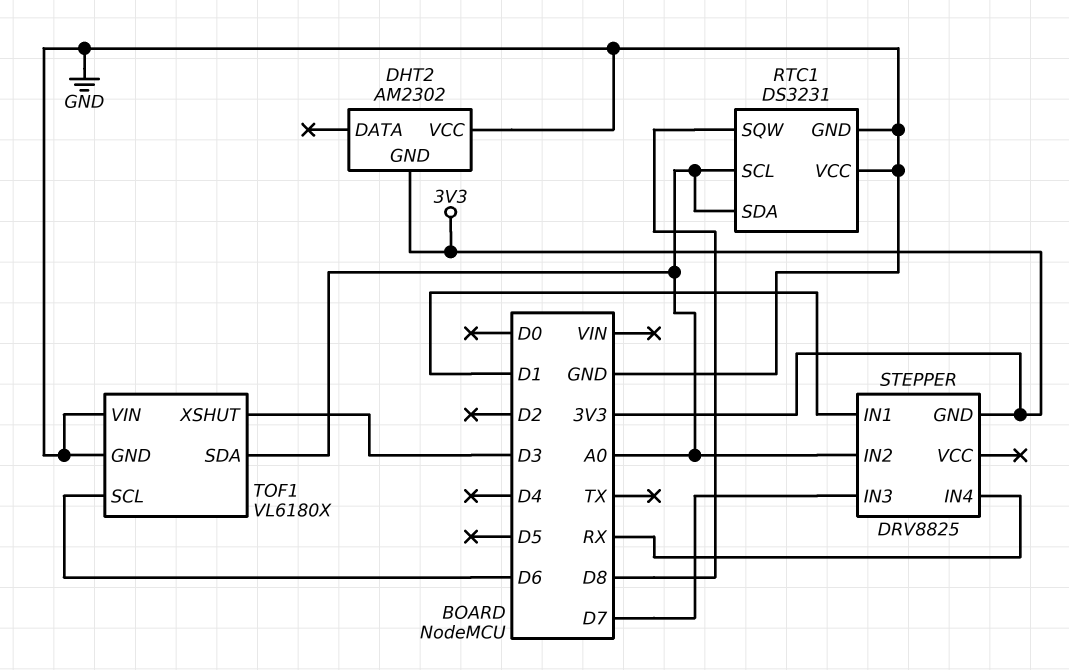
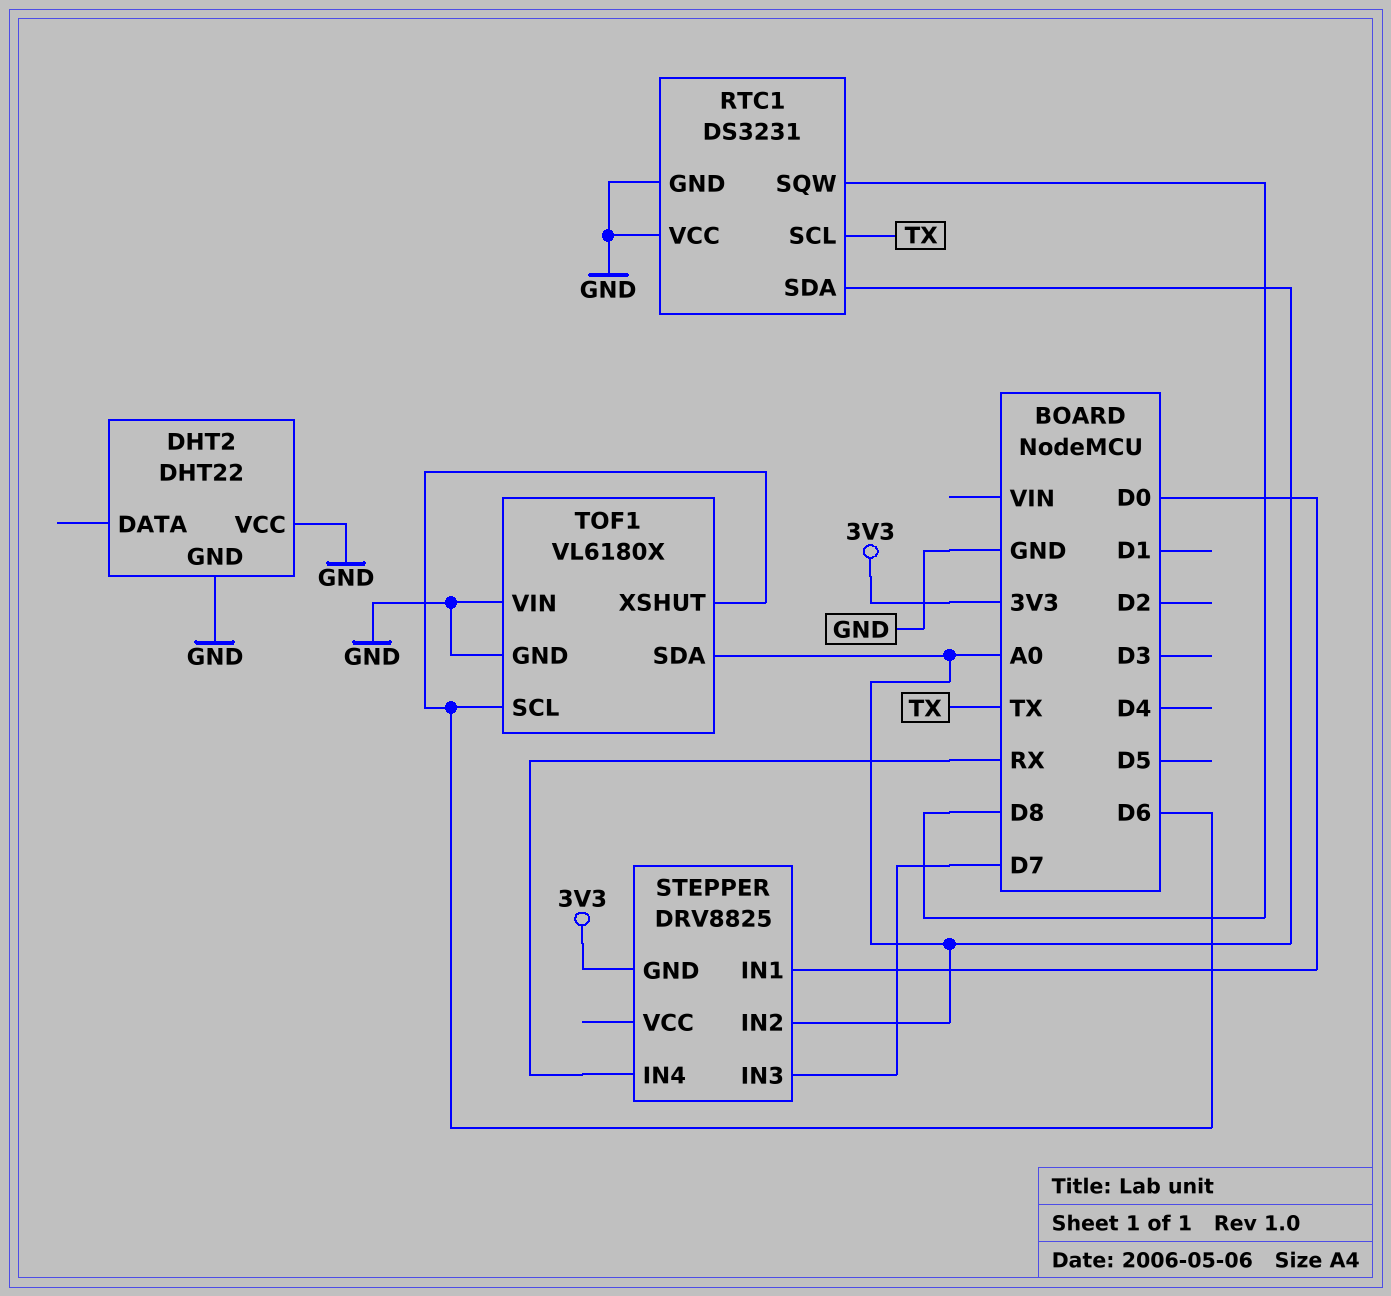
DHT2: AM2302 -> DHT22
DHT2 pin GND: 3V3 -> GND
RTC1 pin SCL: A0 -> TX
STEPPER pin IN1: D1 -> D0
TOF1 pin XSHUT: D3 -> D6

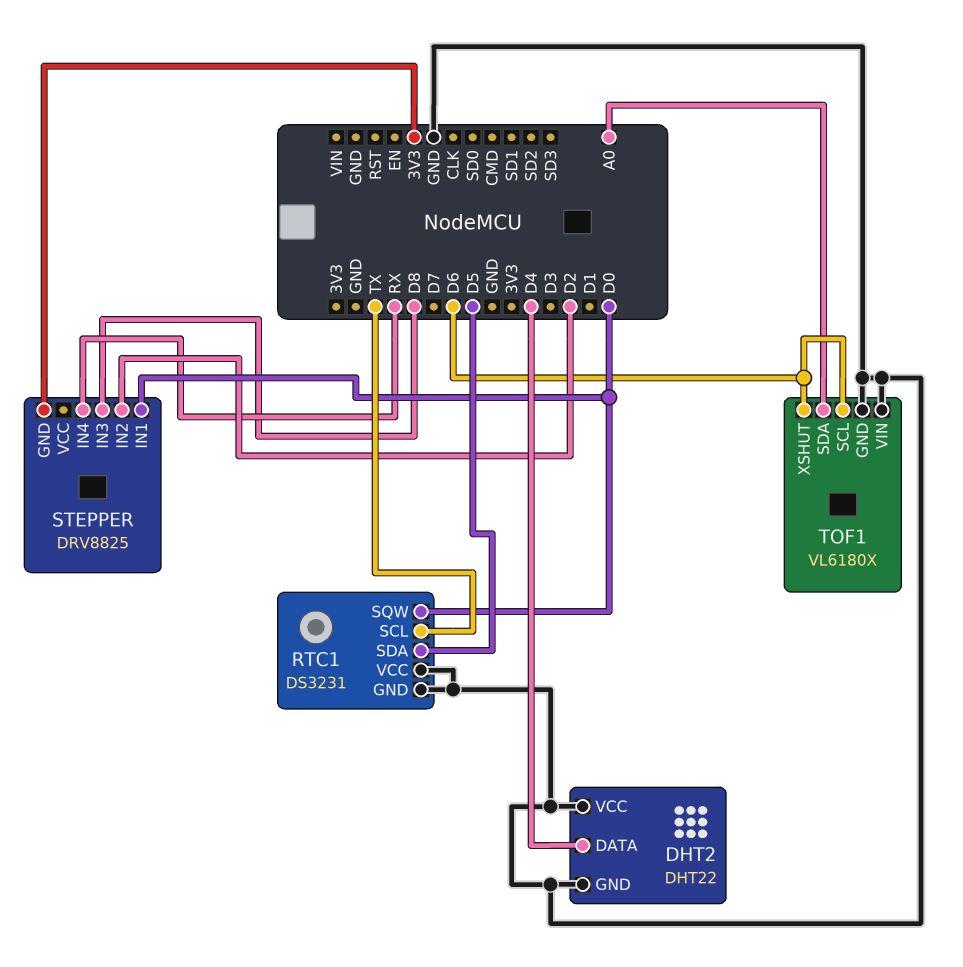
DHT2 pin DATA: none -> D4
RTC1 pin SDA: A0 -> D5
RTC1 pin SQW: D8 -> D0
STEPPER pin IN2: A0 -> D2
STEPPER pin IN3: D7 -> D8

